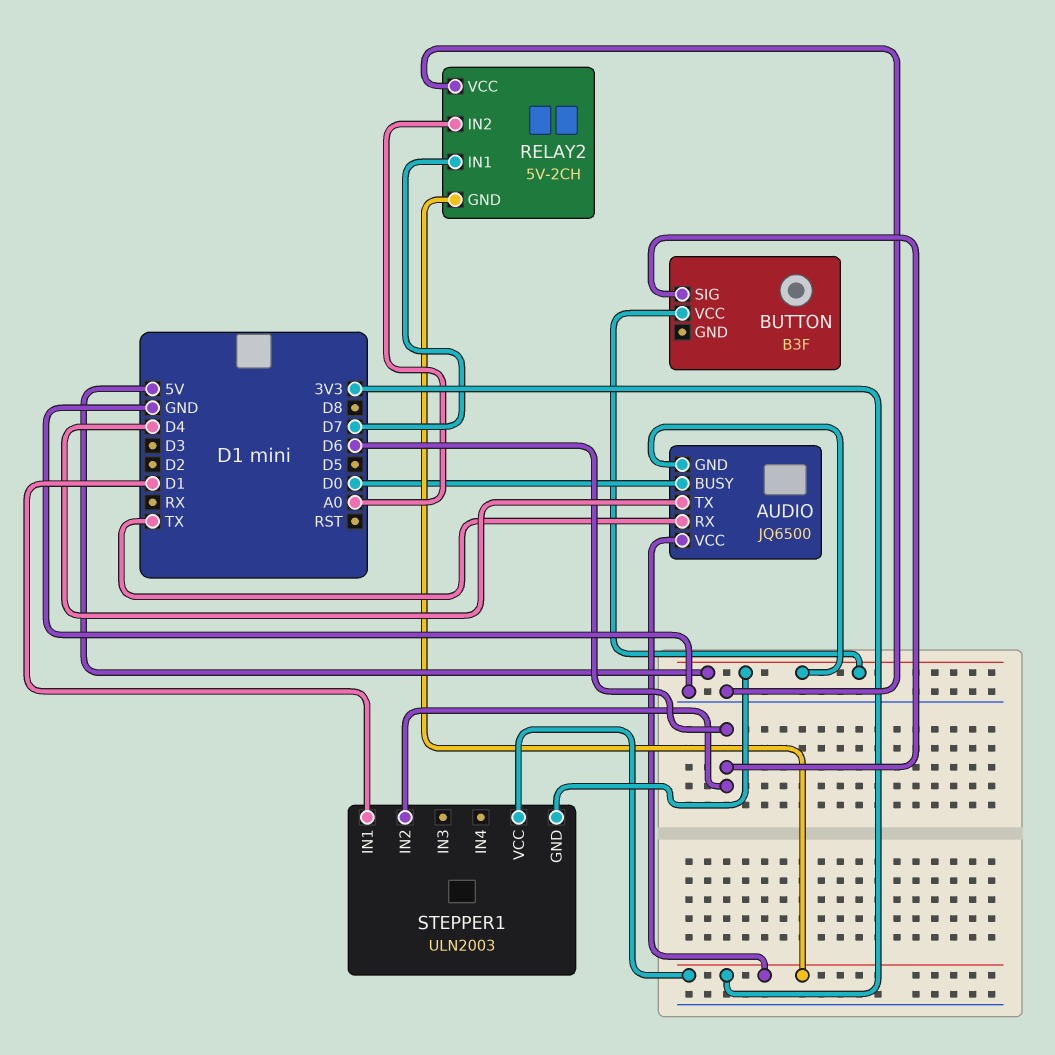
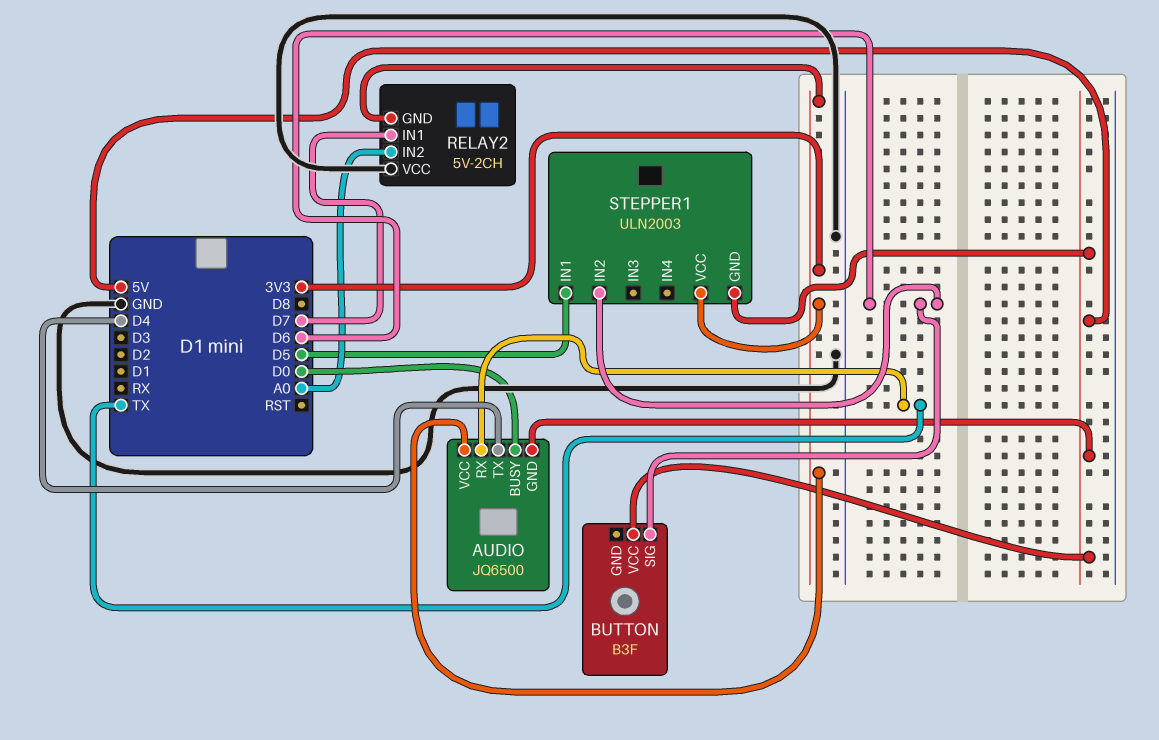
STEPPER1 pin IN1: D1 -> D5

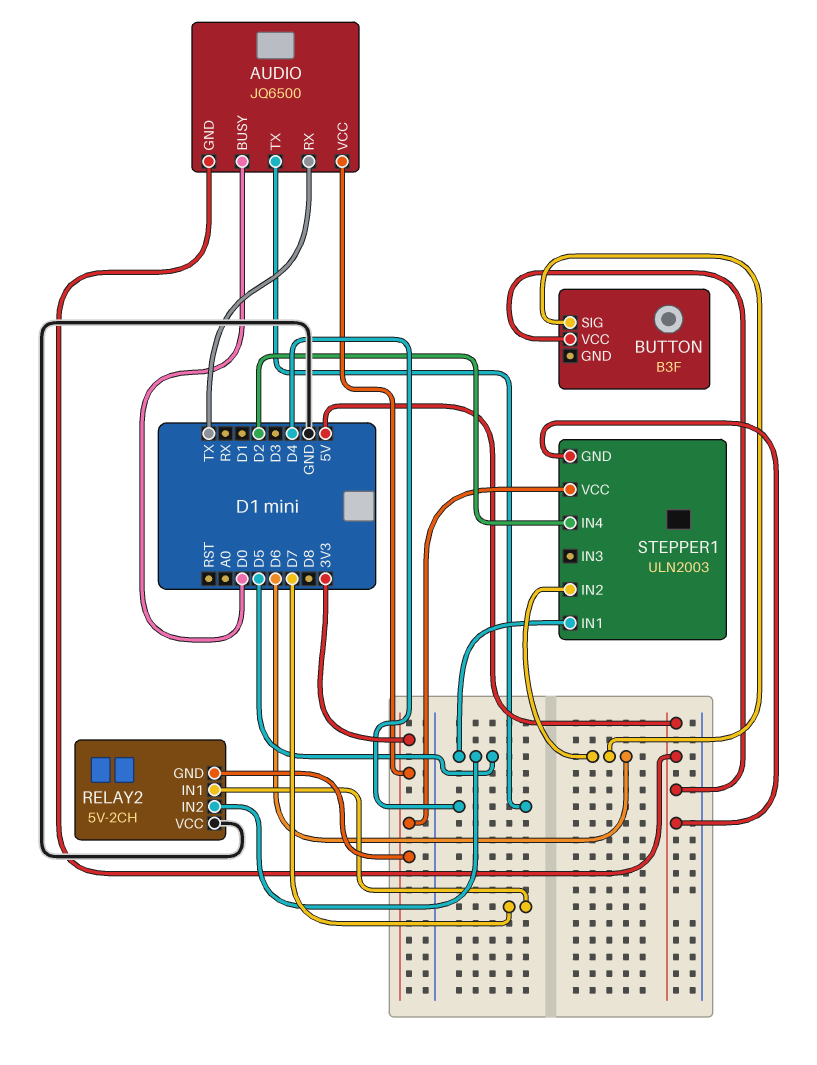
RELAY2 pin IN2: A0 -> D5
STEPPER1 pin IN4: none -> D2

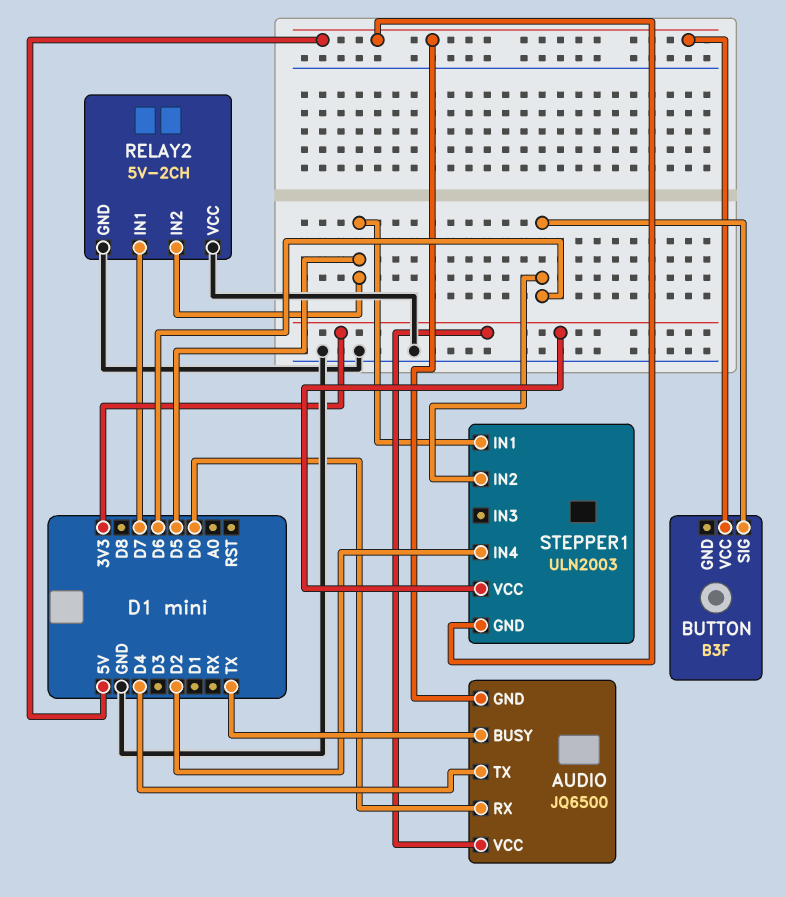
AUDIO pin BUSY: D0 -> TX
AUDIO pin RX: TX -> D0
RELAY2 pin GND: 3V3 -> GND

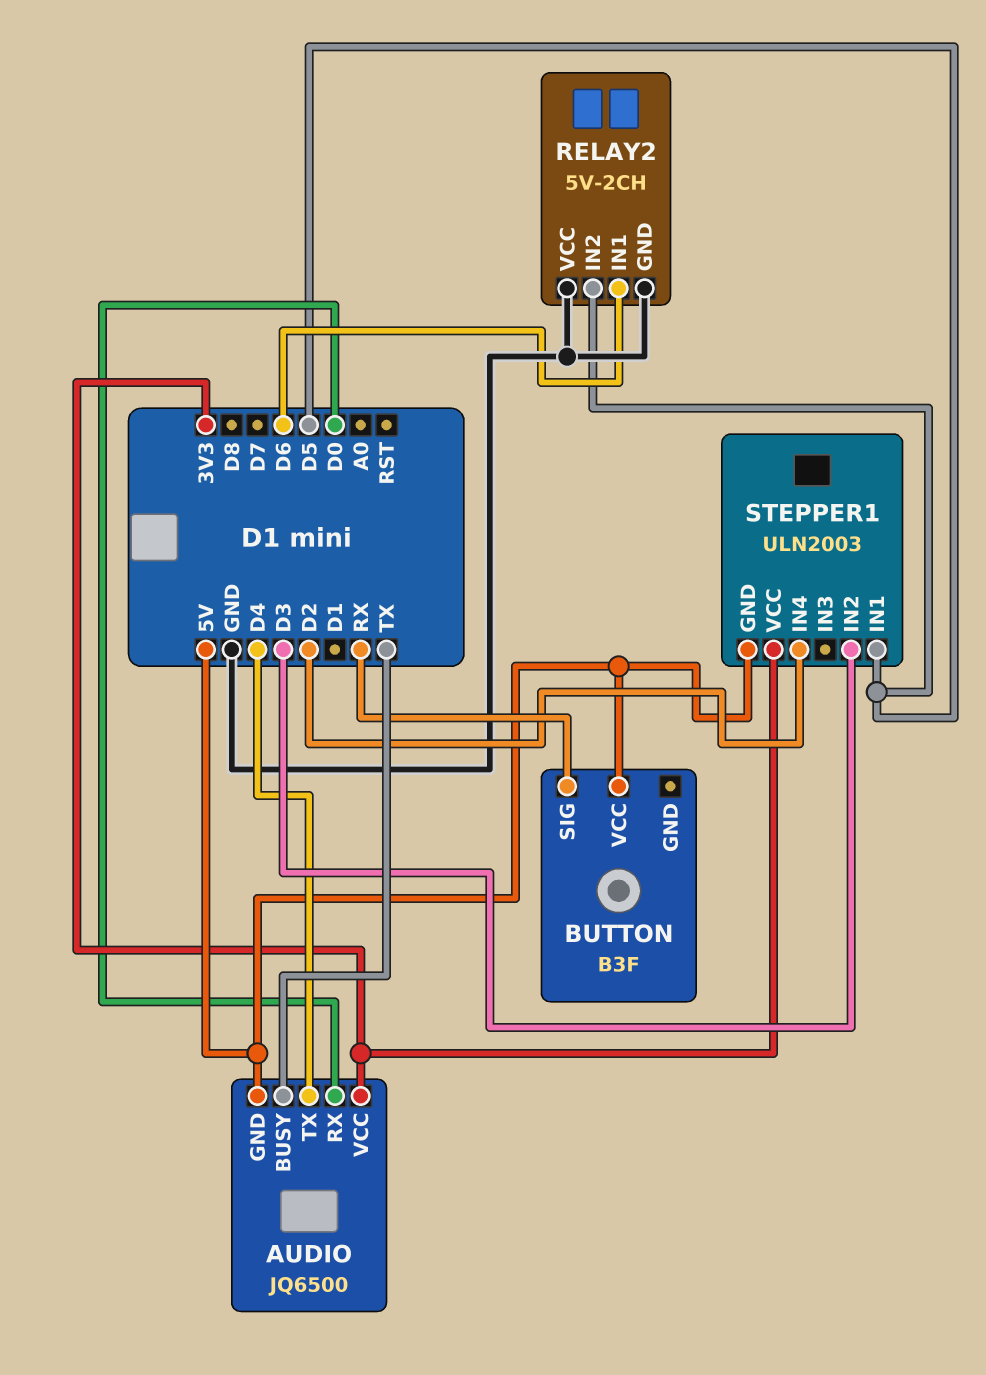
BUTTON pin SIG: D6 -> RX
RELAY2 pin IN1: D7 -> D6
STEPPER1 pin IN2: D6 -> D3

